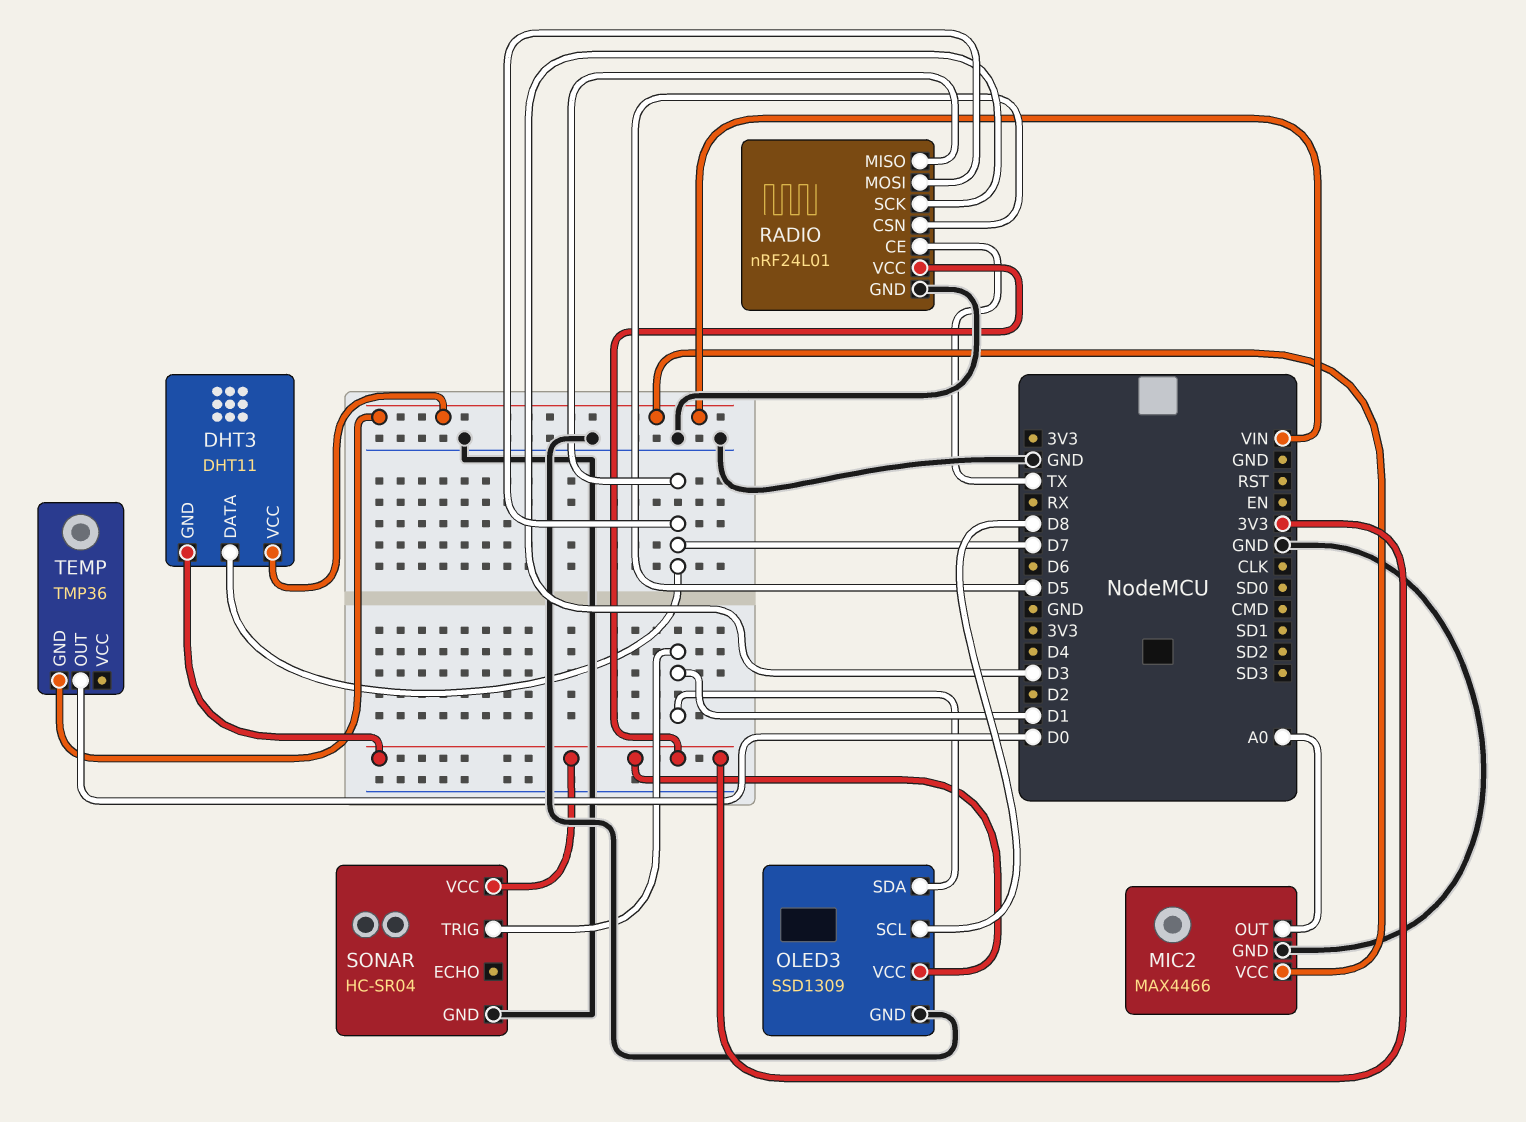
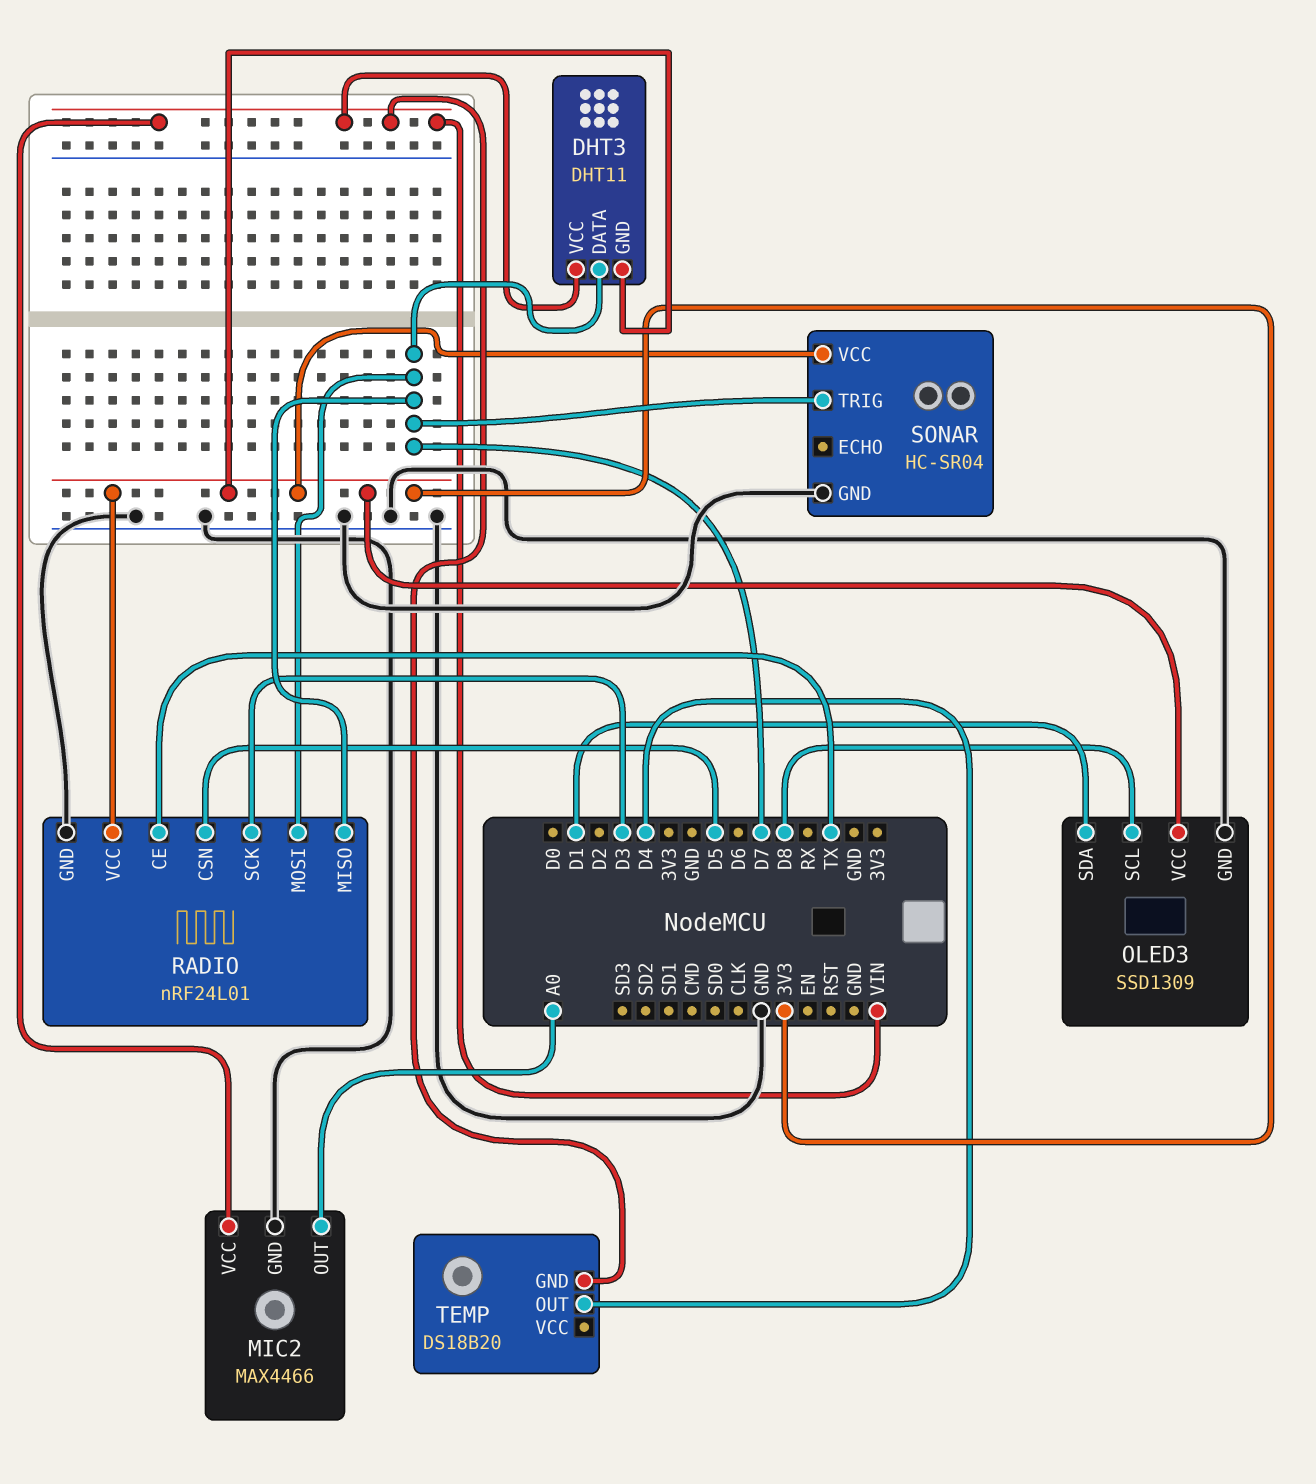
SONAR pin TRIG: D1 -> D7
TEMP: TMP36 -> DS18B20
TEMP pin OUT: D0 -> D4

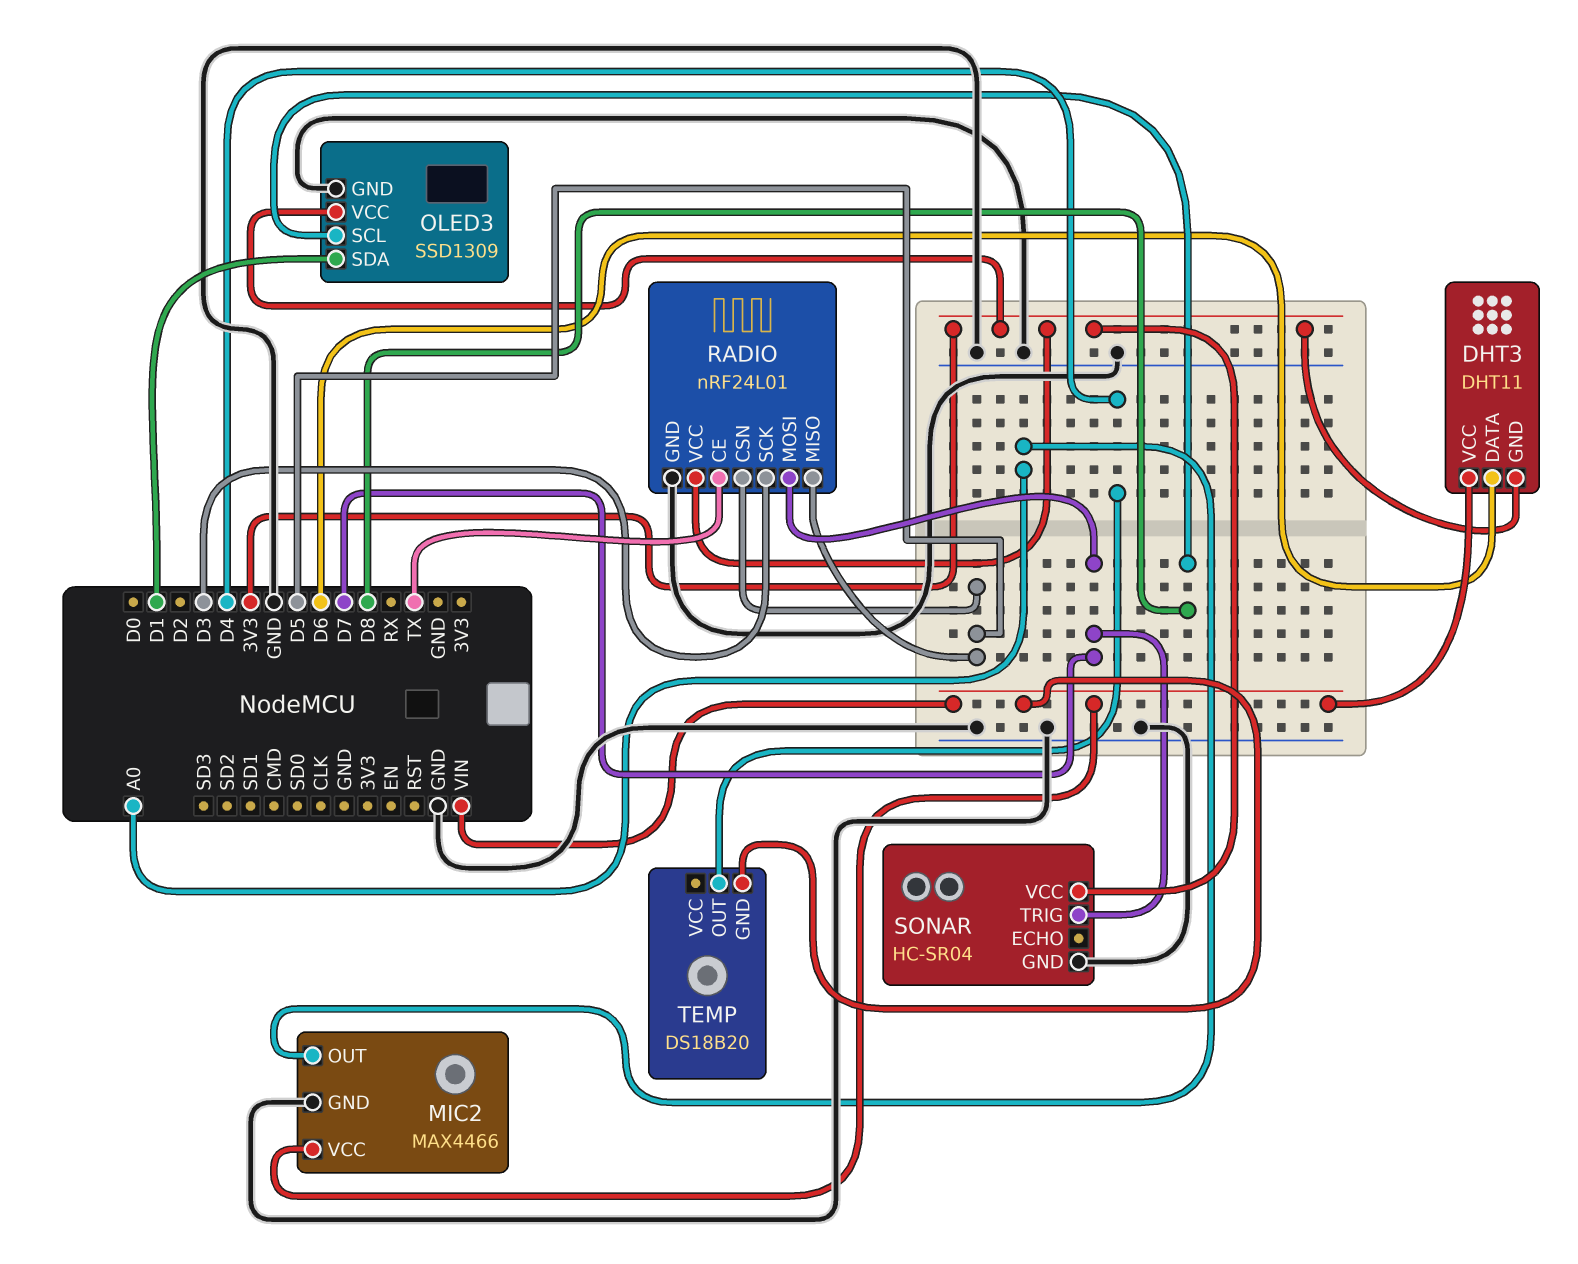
DHT3 pin DATA: D7 -> D6
RADIO pin MISO: D7 -> D5

